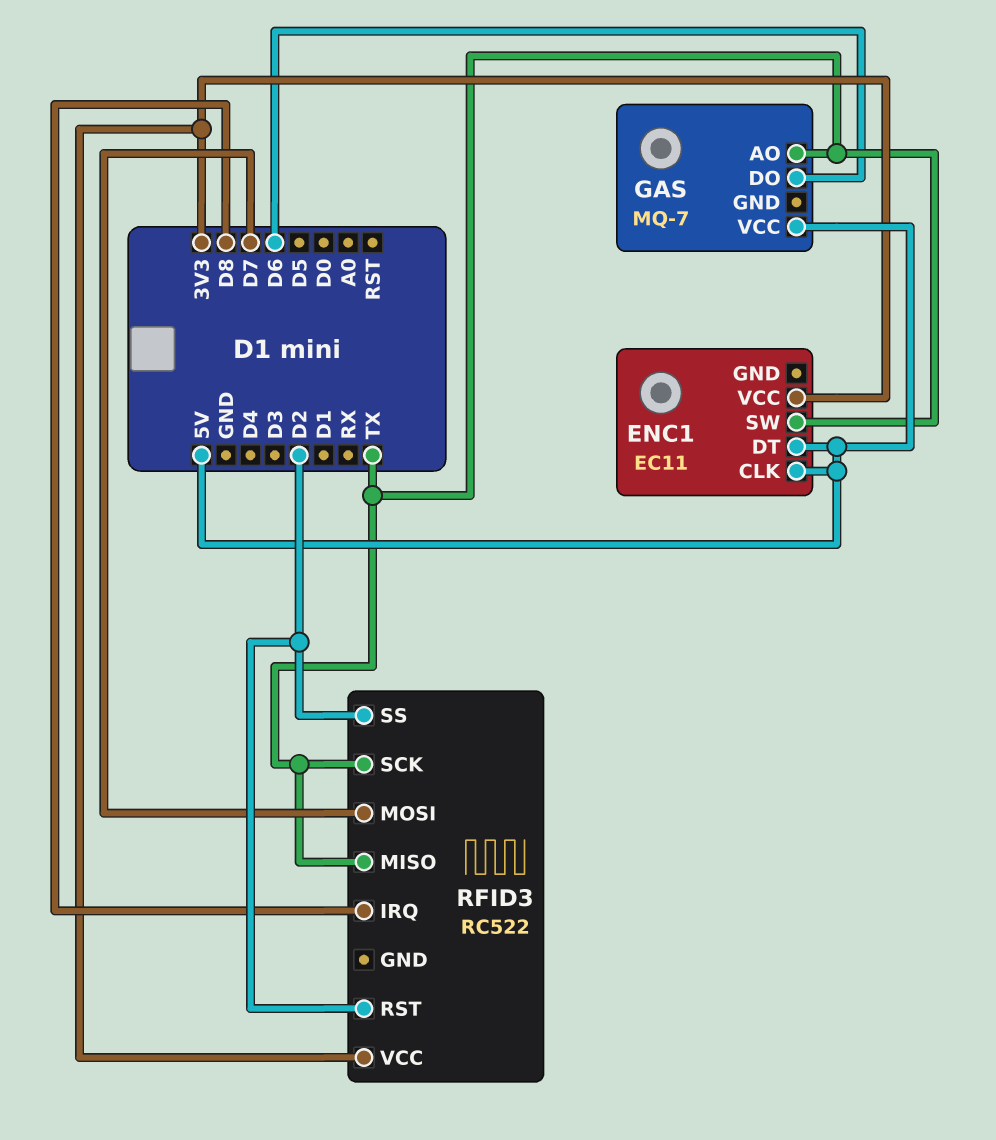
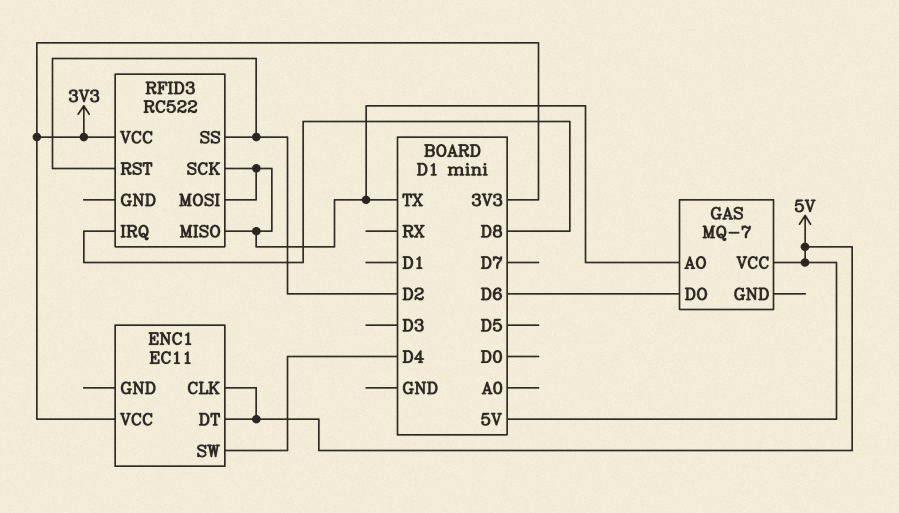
ENC1 pin SW: TX -> D4
RFID3 pin MOSI: D7 -> TX

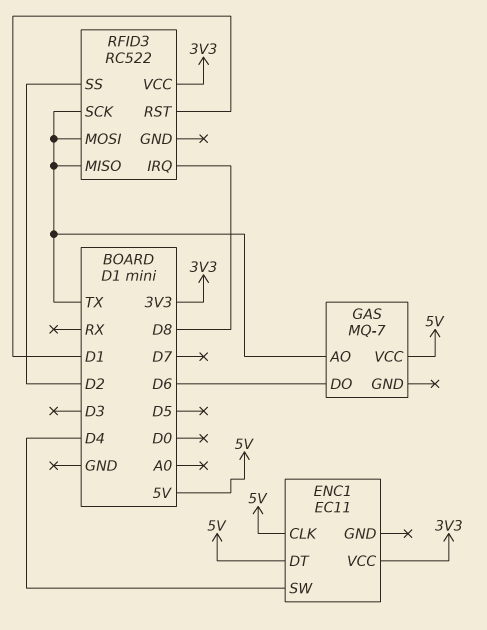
RFID3 pin RST: D2 -> D1

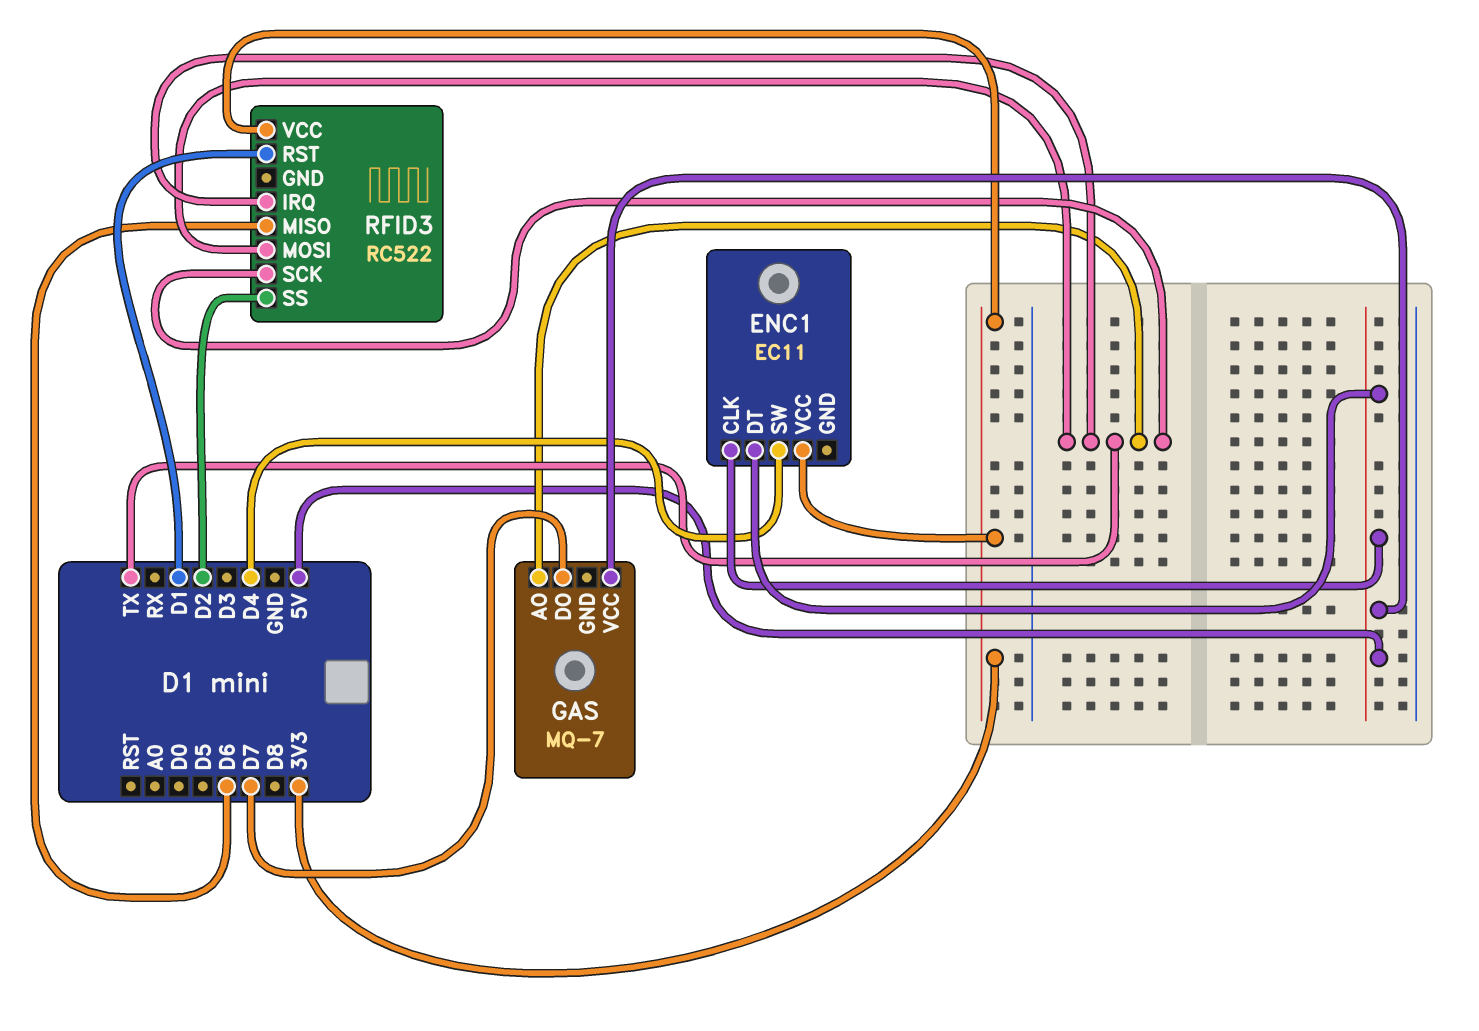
GAS pin DO: D6 -> D7
RFID3 pin IRQ: D8 -> TX
RFID3 pin MISO: TX -> D6

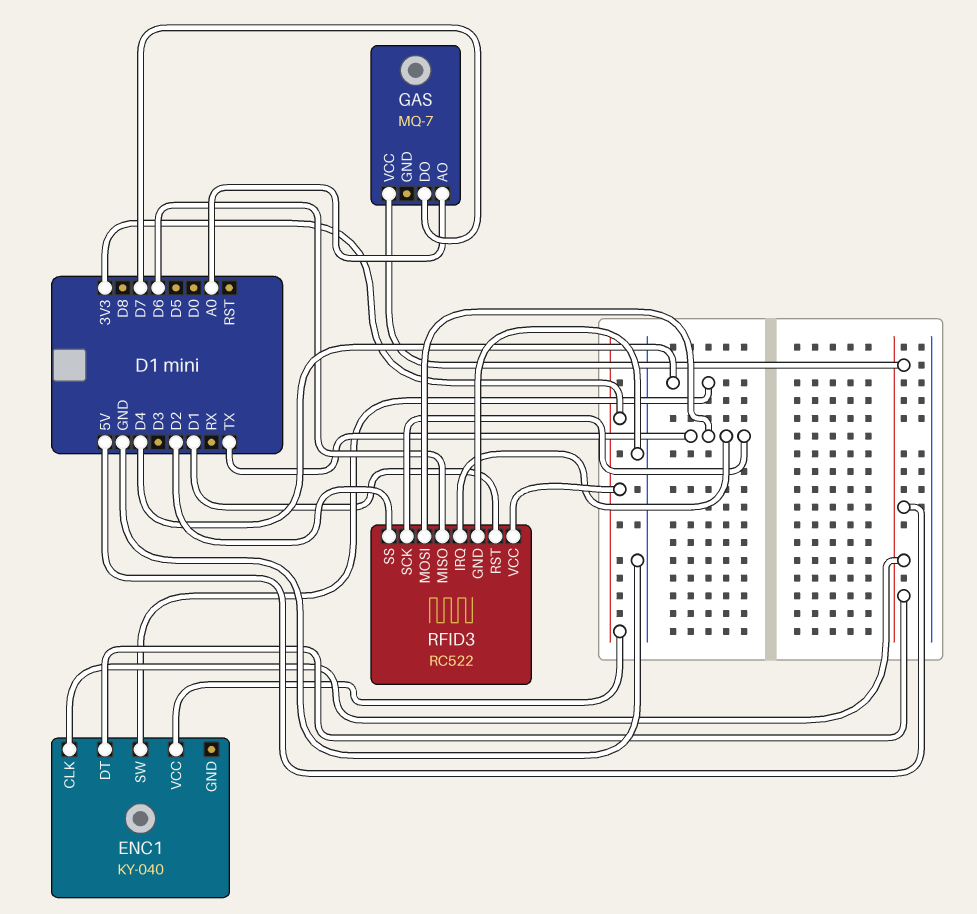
ENC1: EC11 -> KY-040
GAS pin AO: TX -> A0
RFID3 pin GND: none -> GND

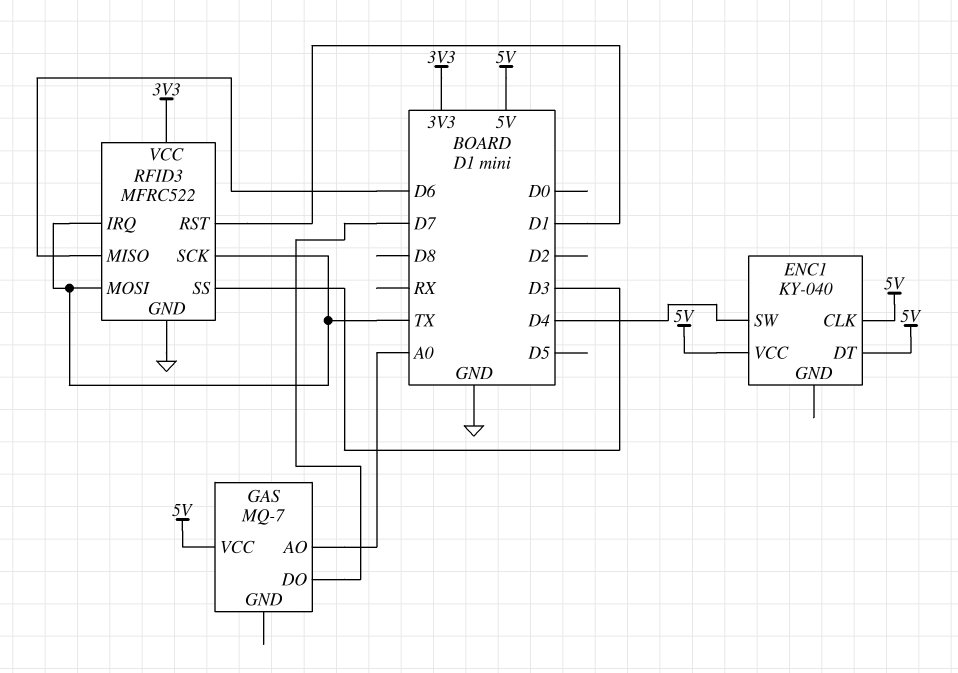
ENC1 pin VCC: 3V3 -> 5V
RFID3: RC522 -> MFRC522
RFID3 pin SS: D2 -> D3

